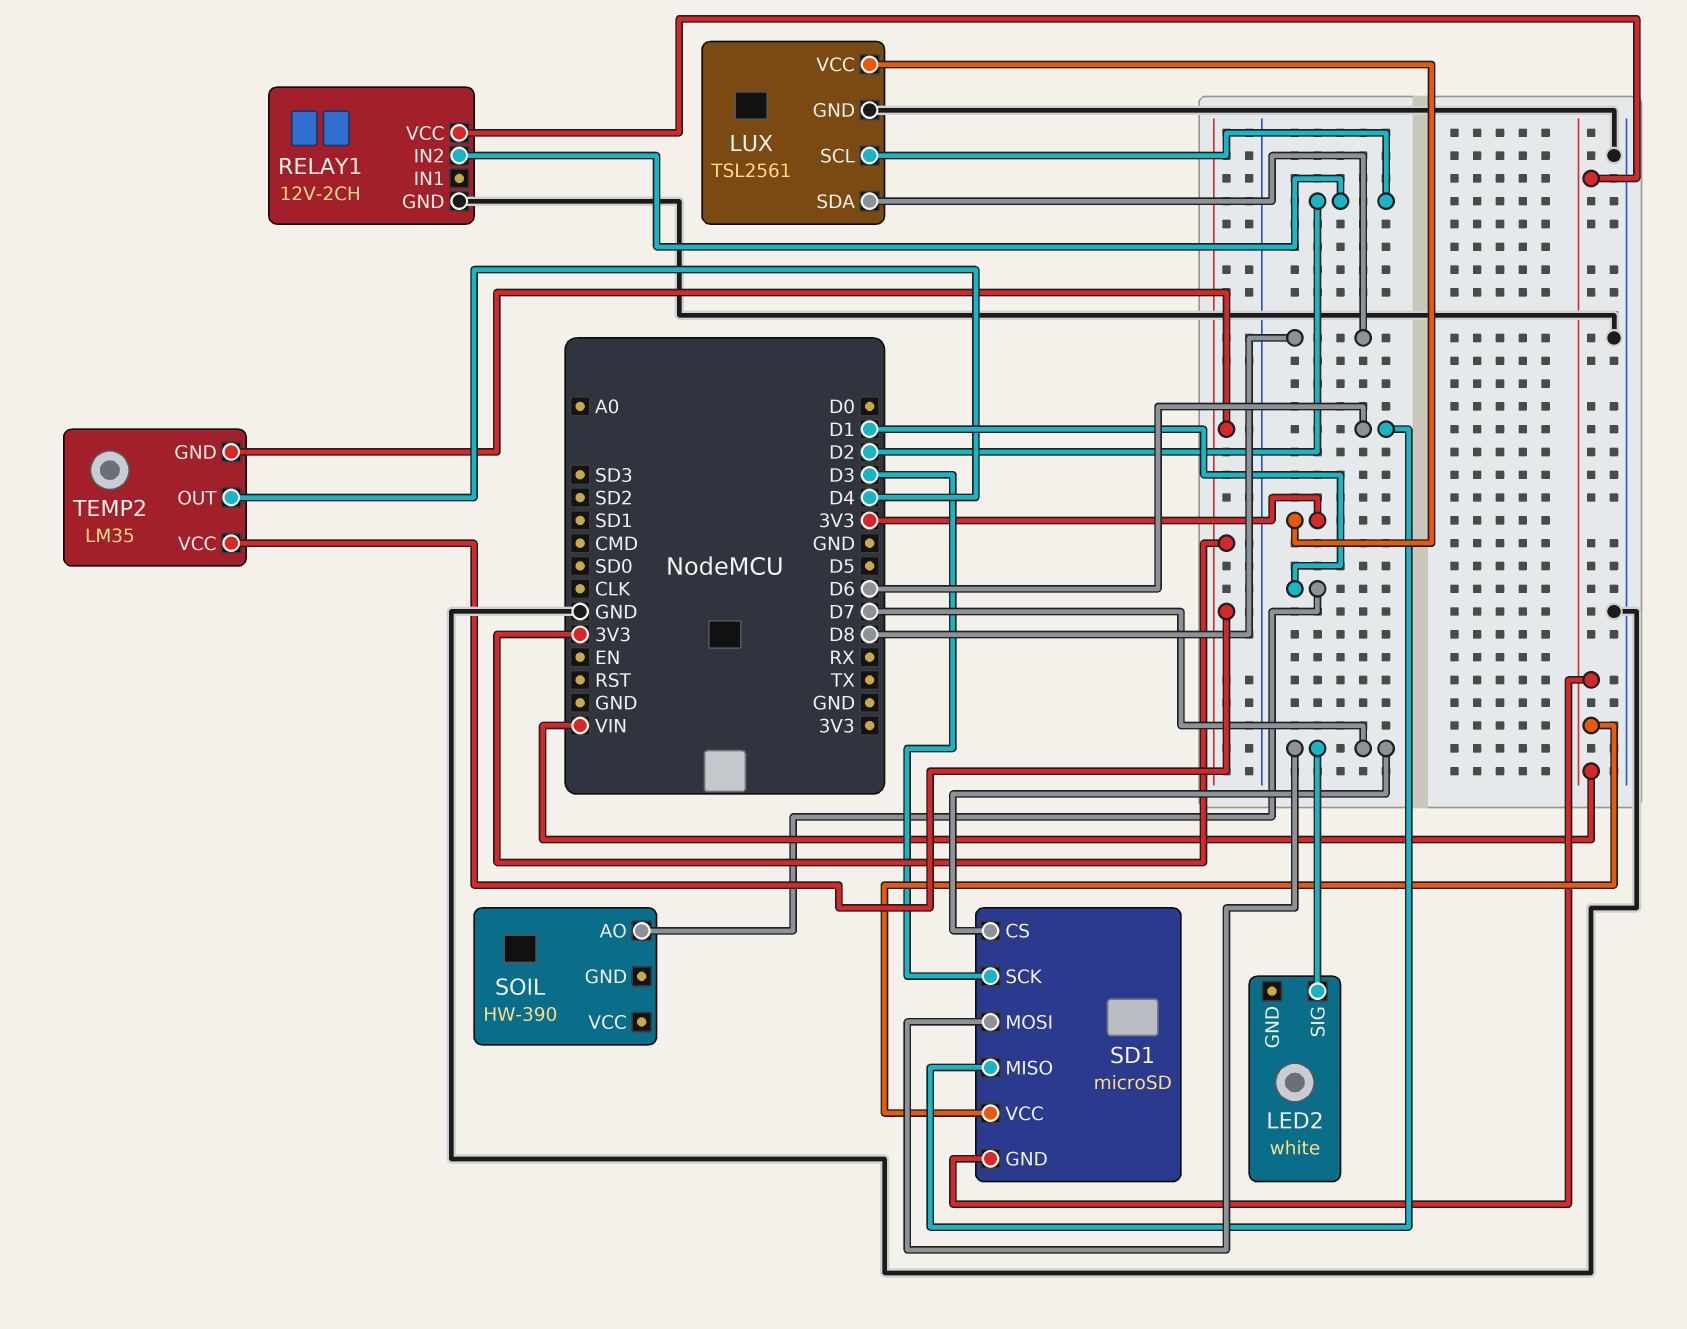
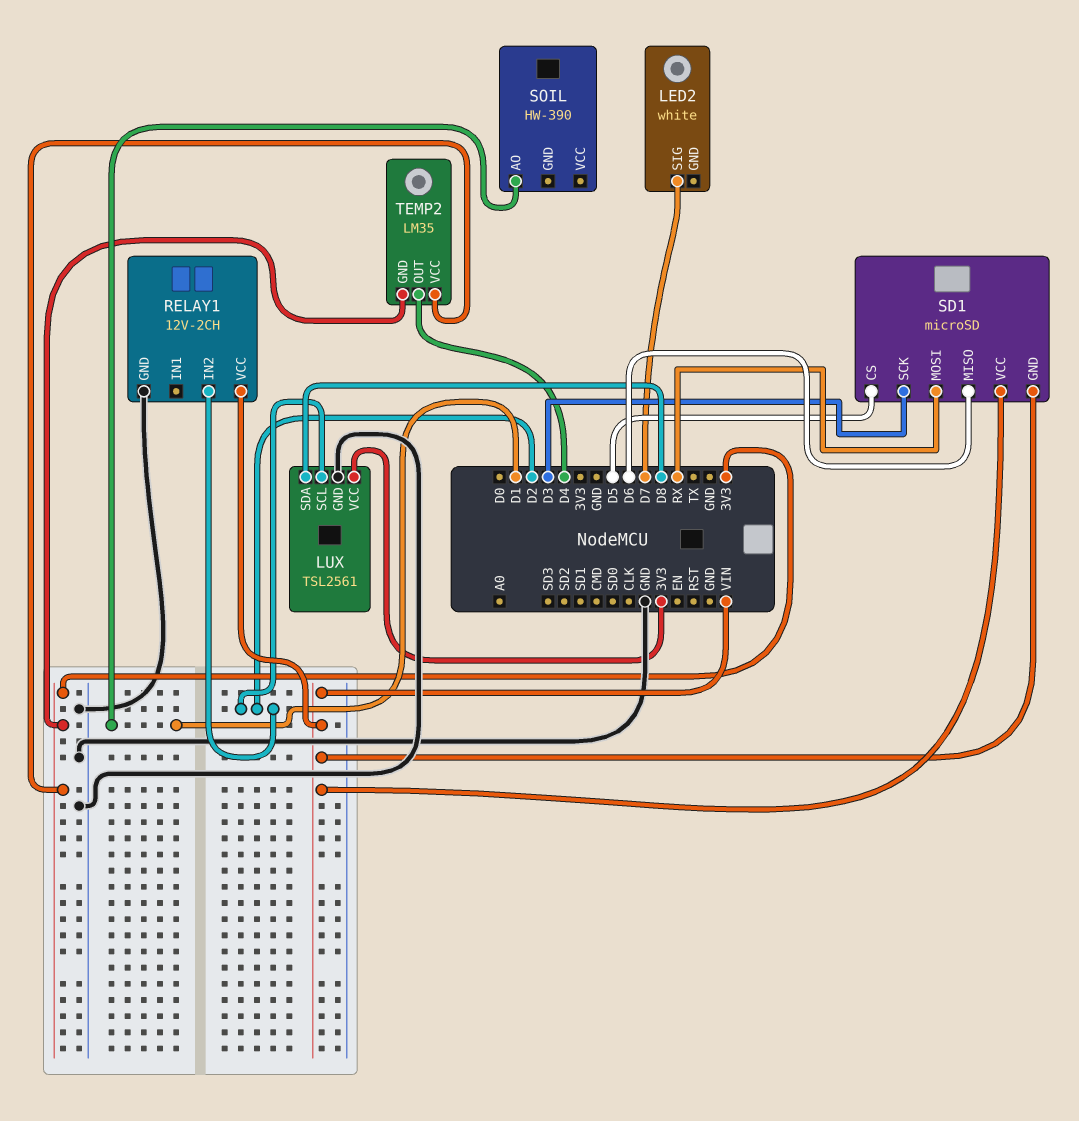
SD1 pin CS: D7 -> D5
SD1 pin MOSI: D7 -> RX

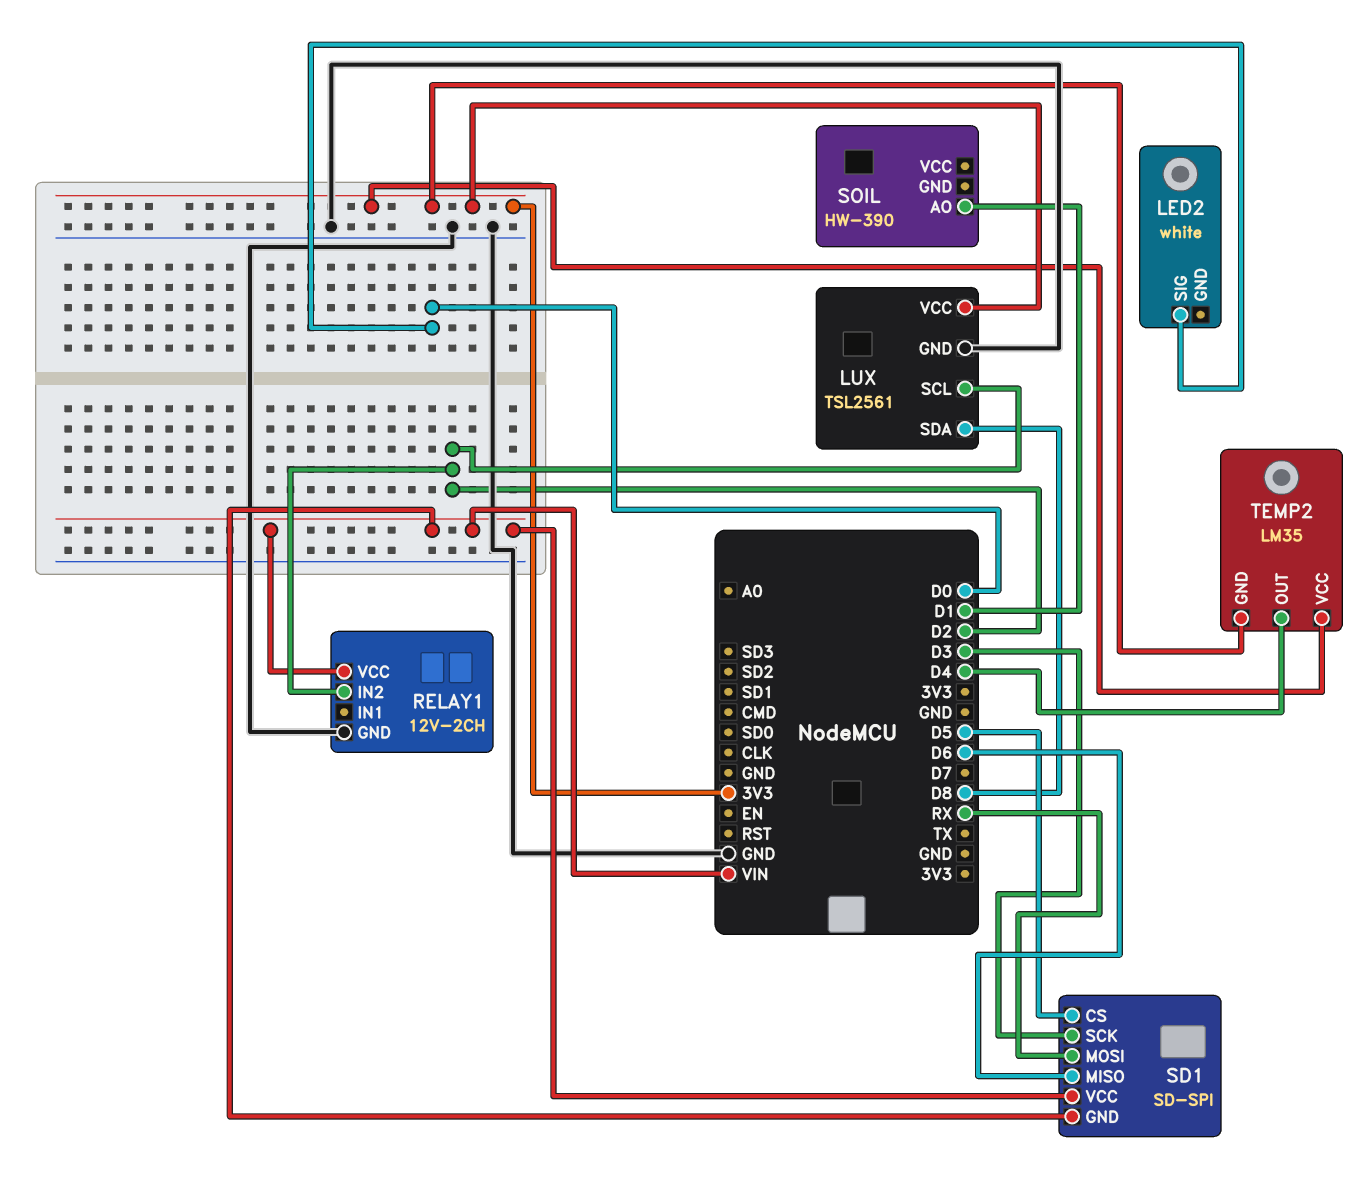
LED2 pin SIG: D7 -> D0
SD1: microSD -> SD-SPI

